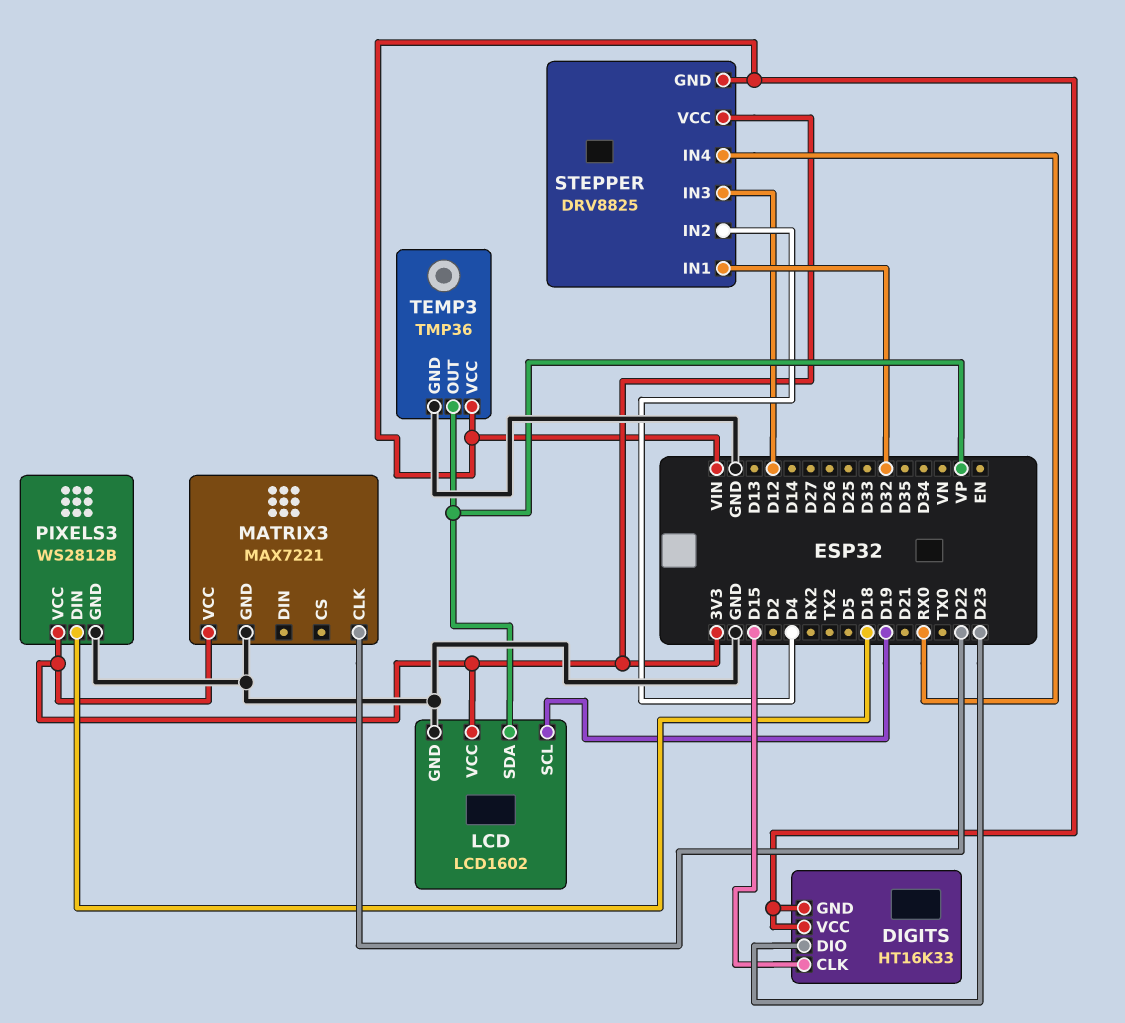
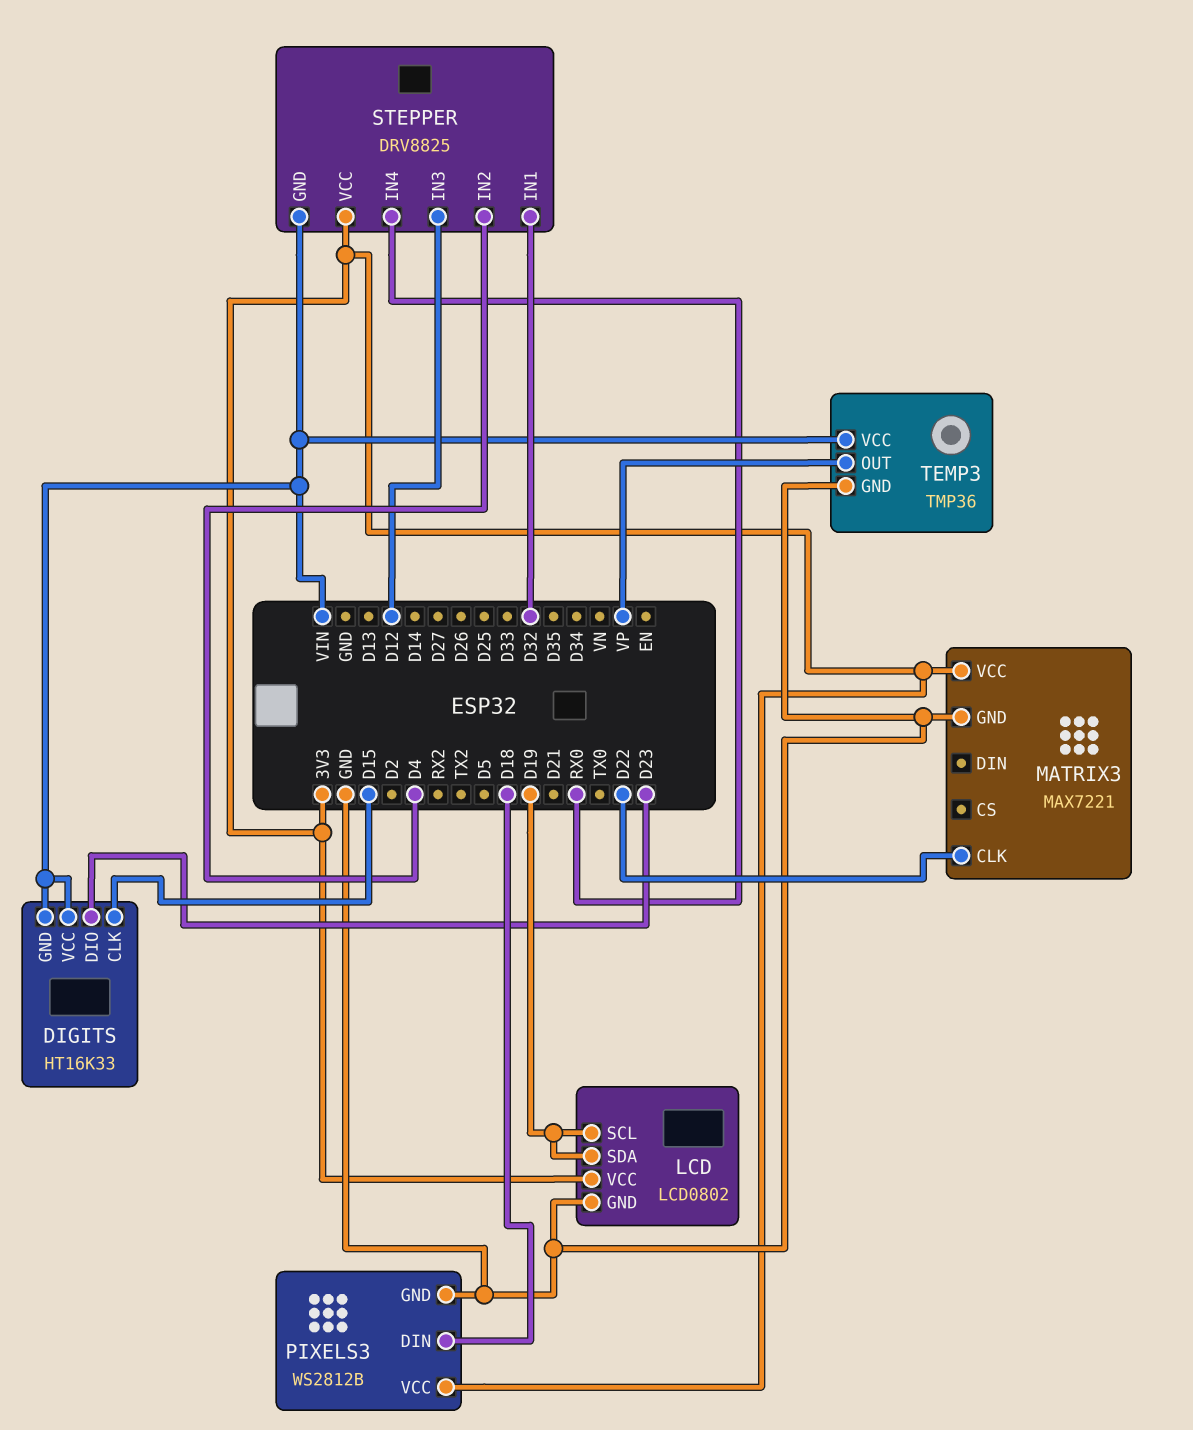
LCD: LCD1602 -> LCD0802
LCD pin SDA: VP -> D19

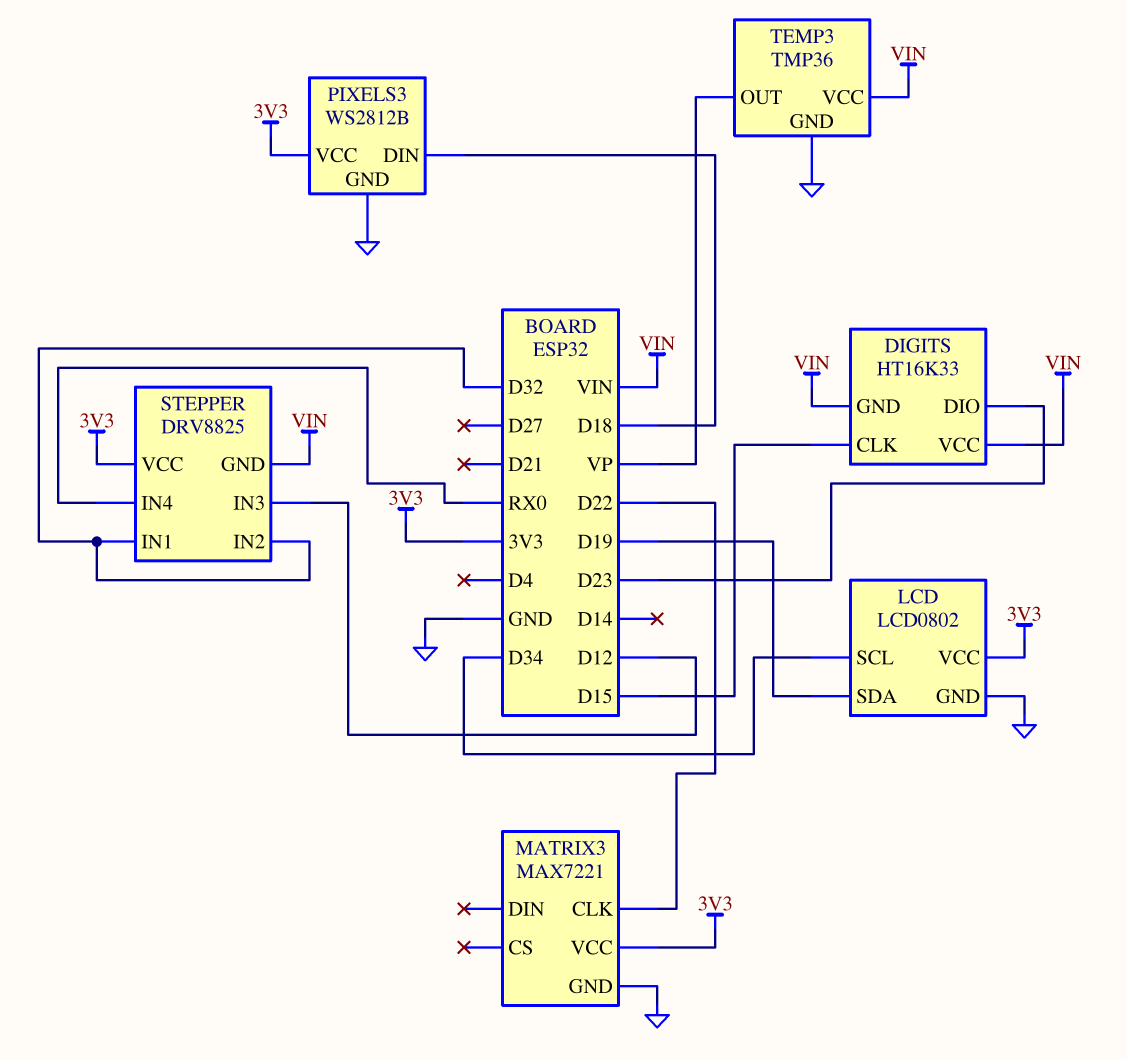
LCD pin SCL: D19 -> D34
STEPPER pin IN2: D4 -> D32

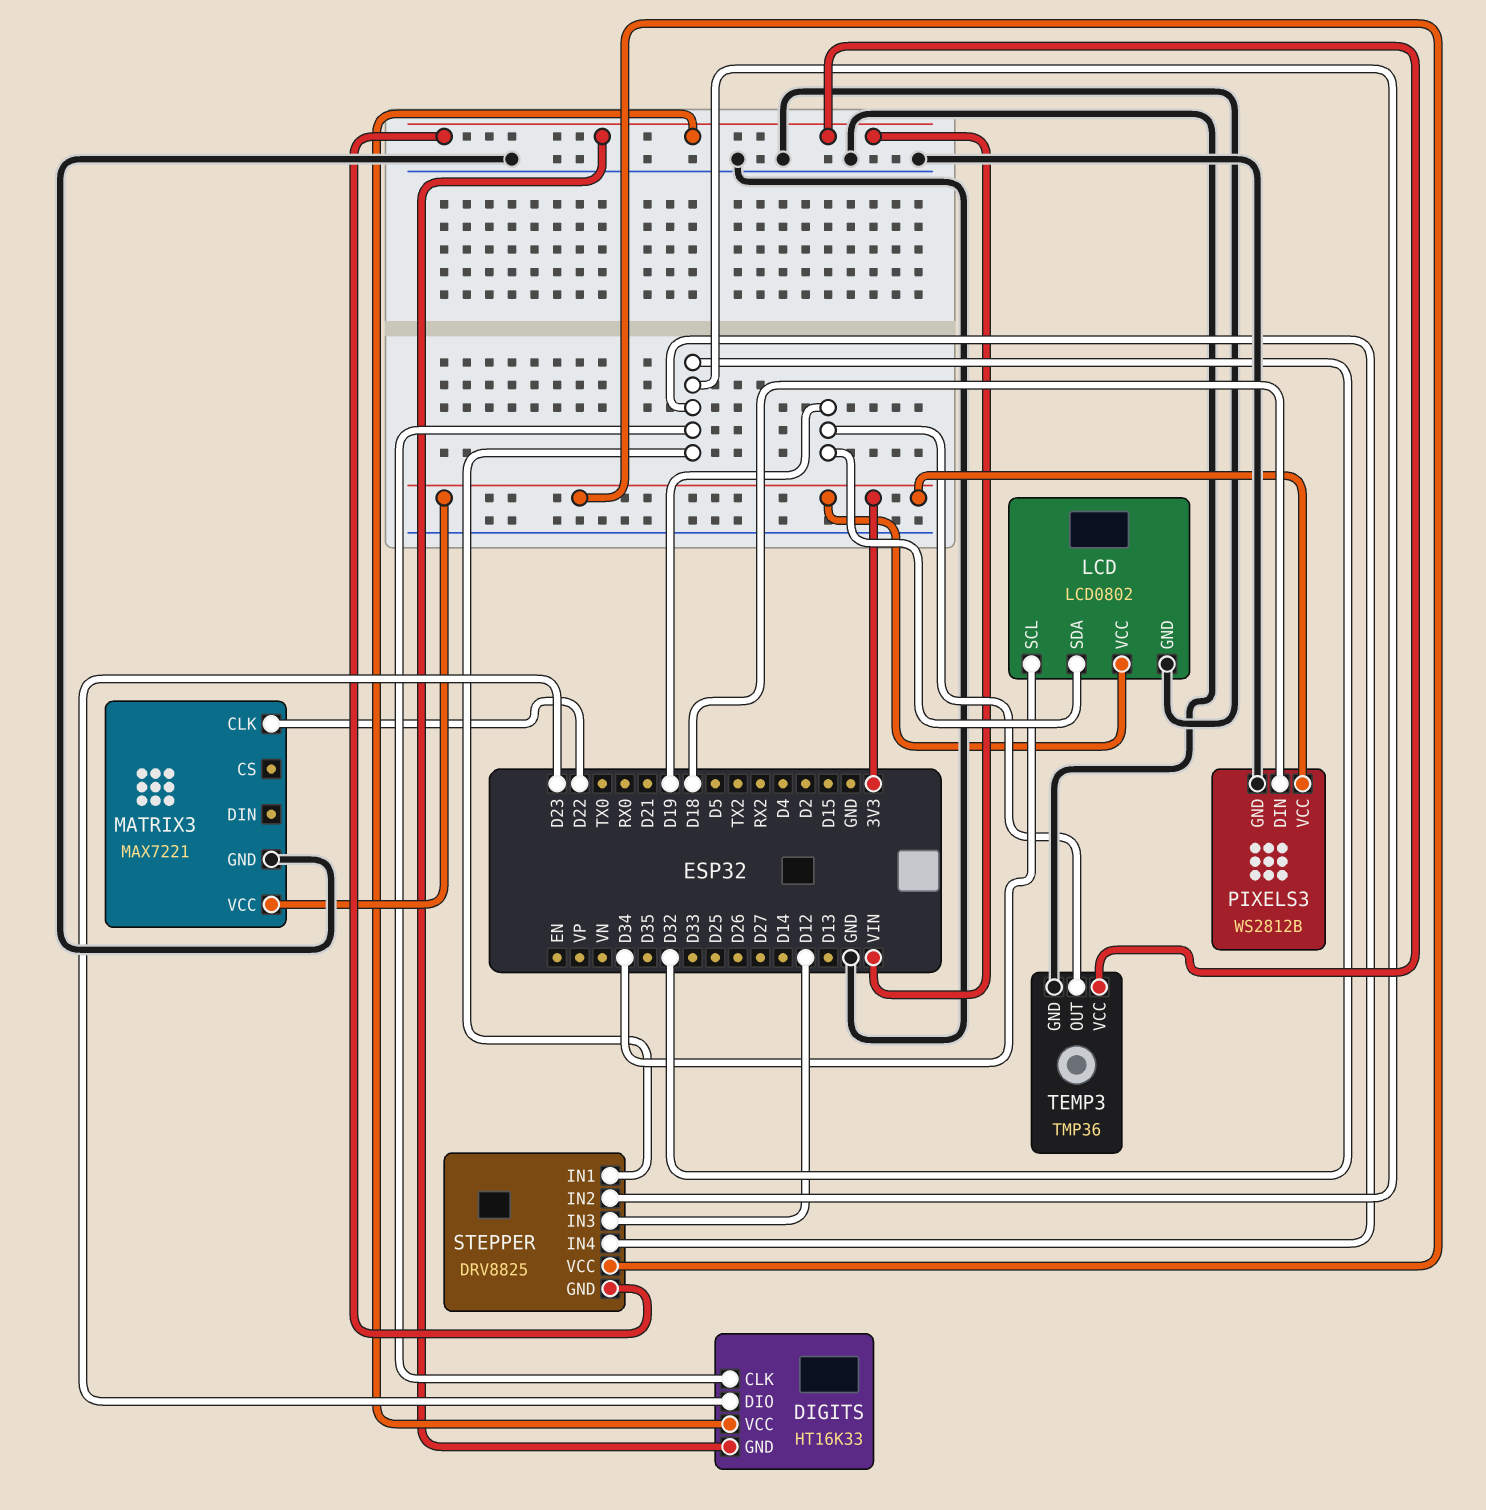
DIGITS pin CLK: D15 -> D32
STEPPER pin IN4: RX0 -> D32
TEMP3 pin OUT: VP -> D19

